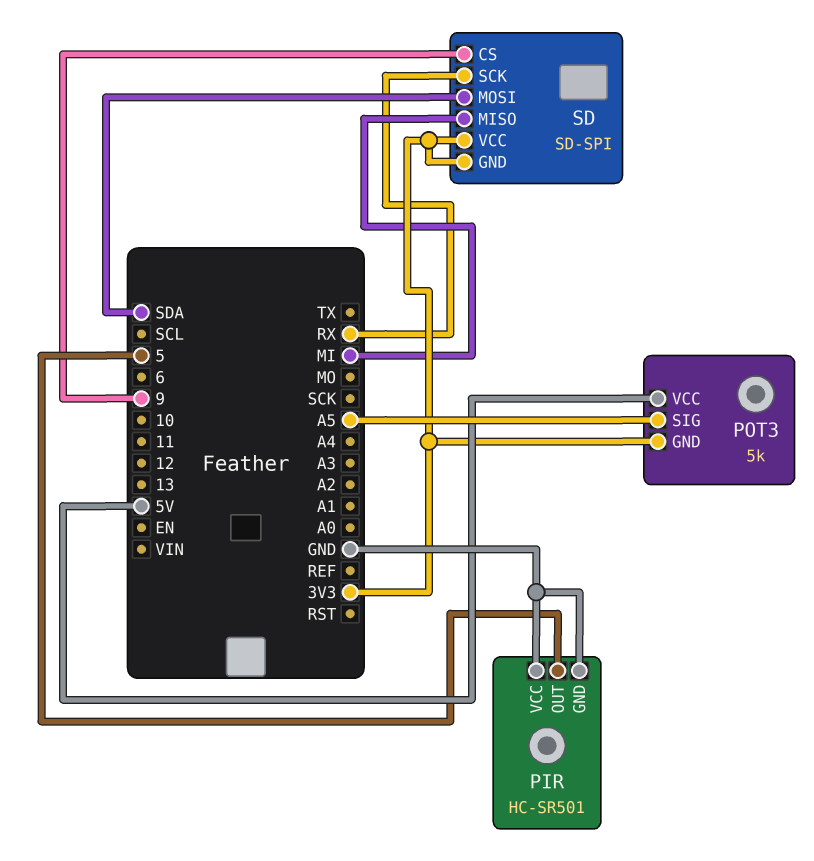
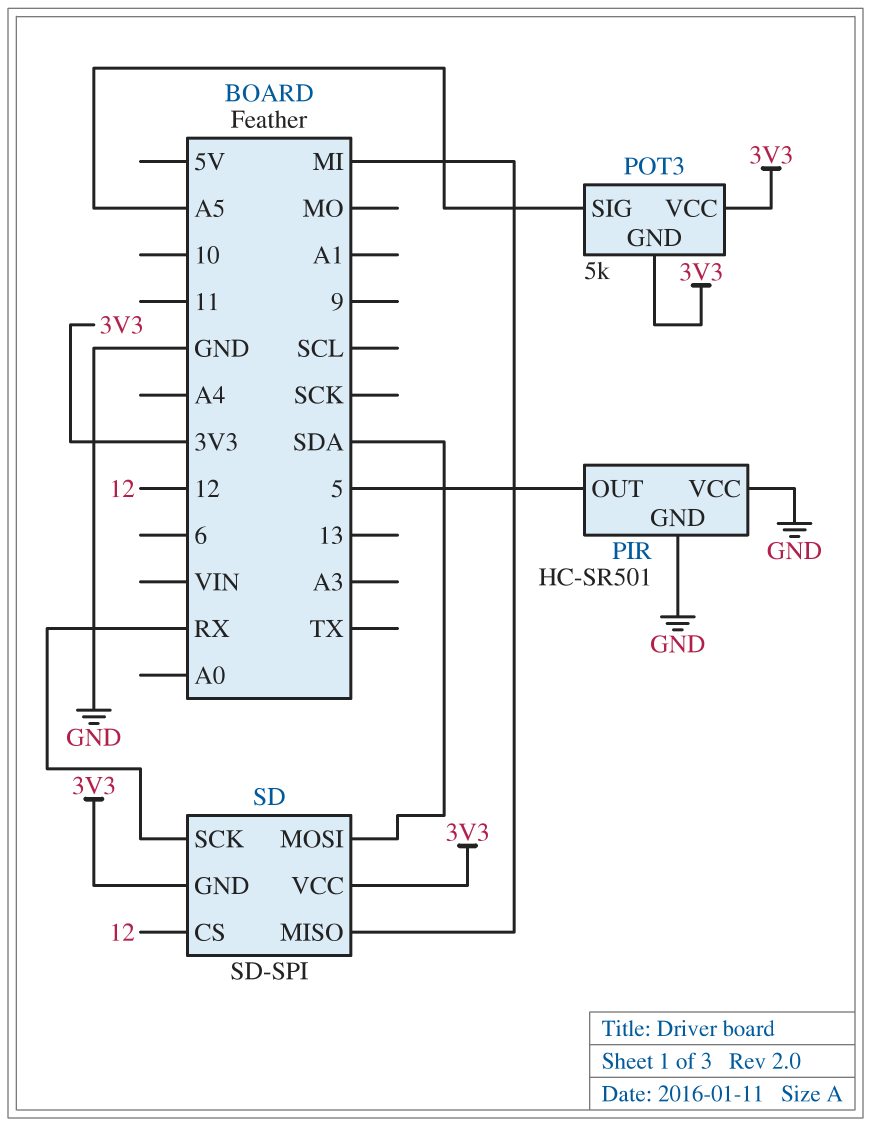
POT3 pin VCC: 5V -> 3V3
SD pin CS: 9 -> 12

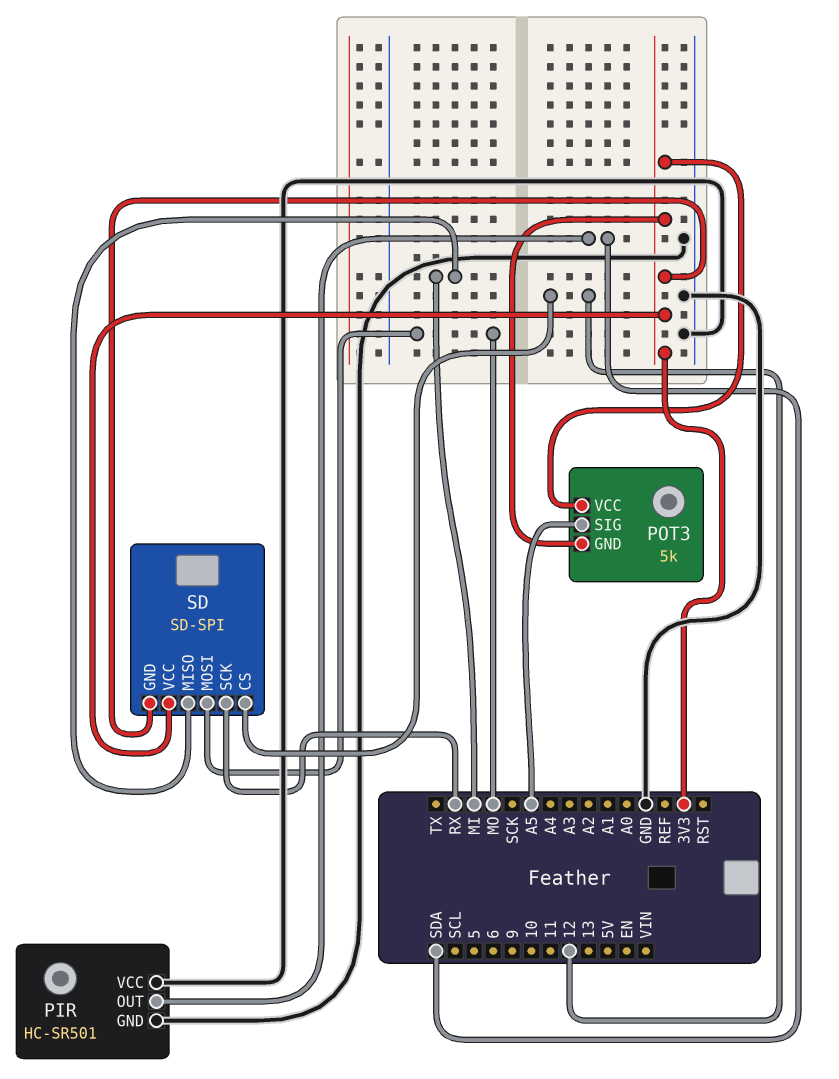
PIR pin OUT: 5 -> SDA
SD pin MOSI: SDA -> MO

